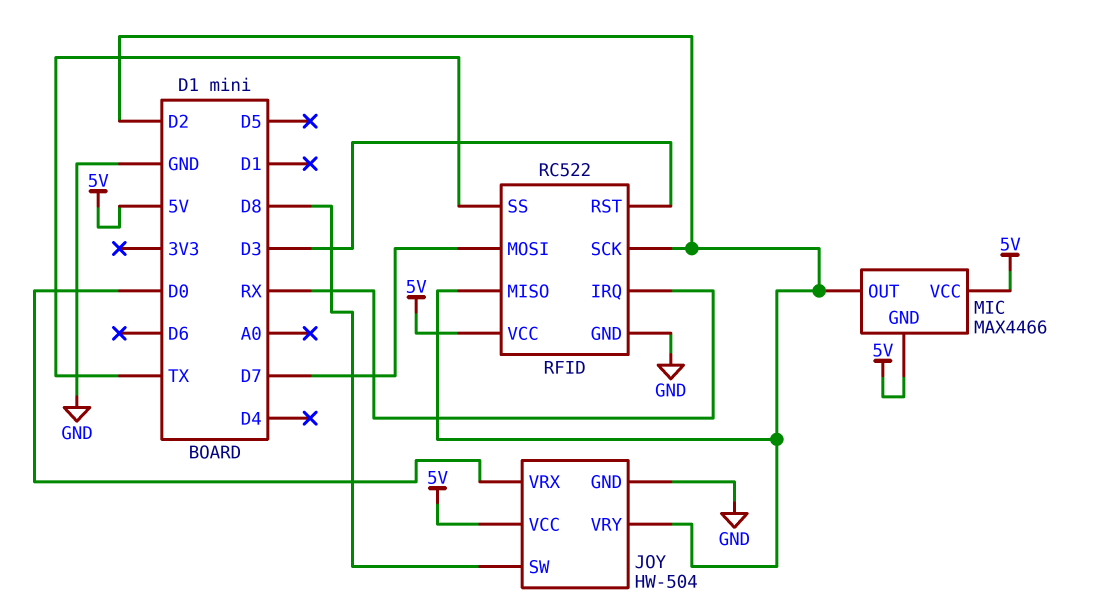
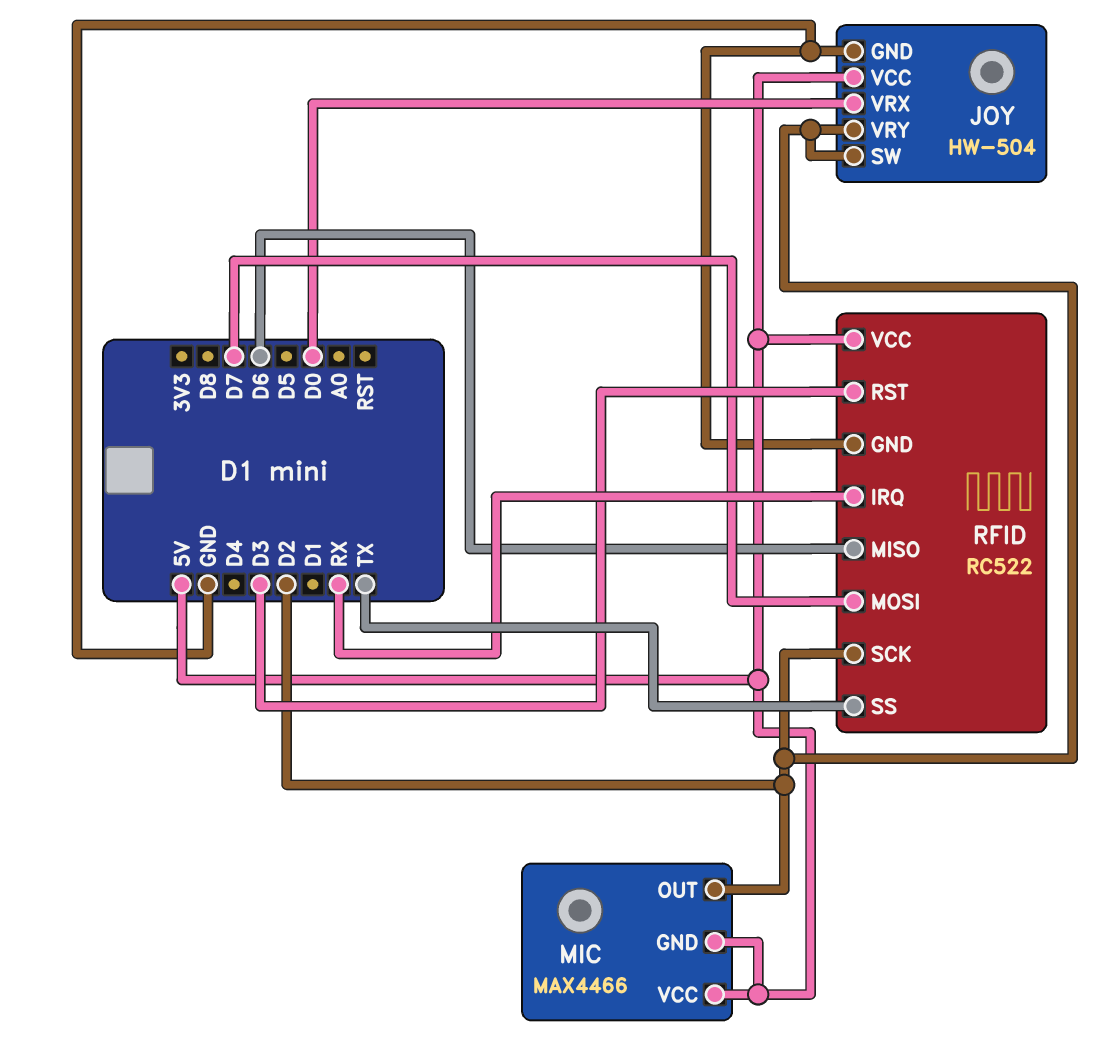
JOY pin SW: D8 -> D2
RFID pin MISO: D2 -> D6

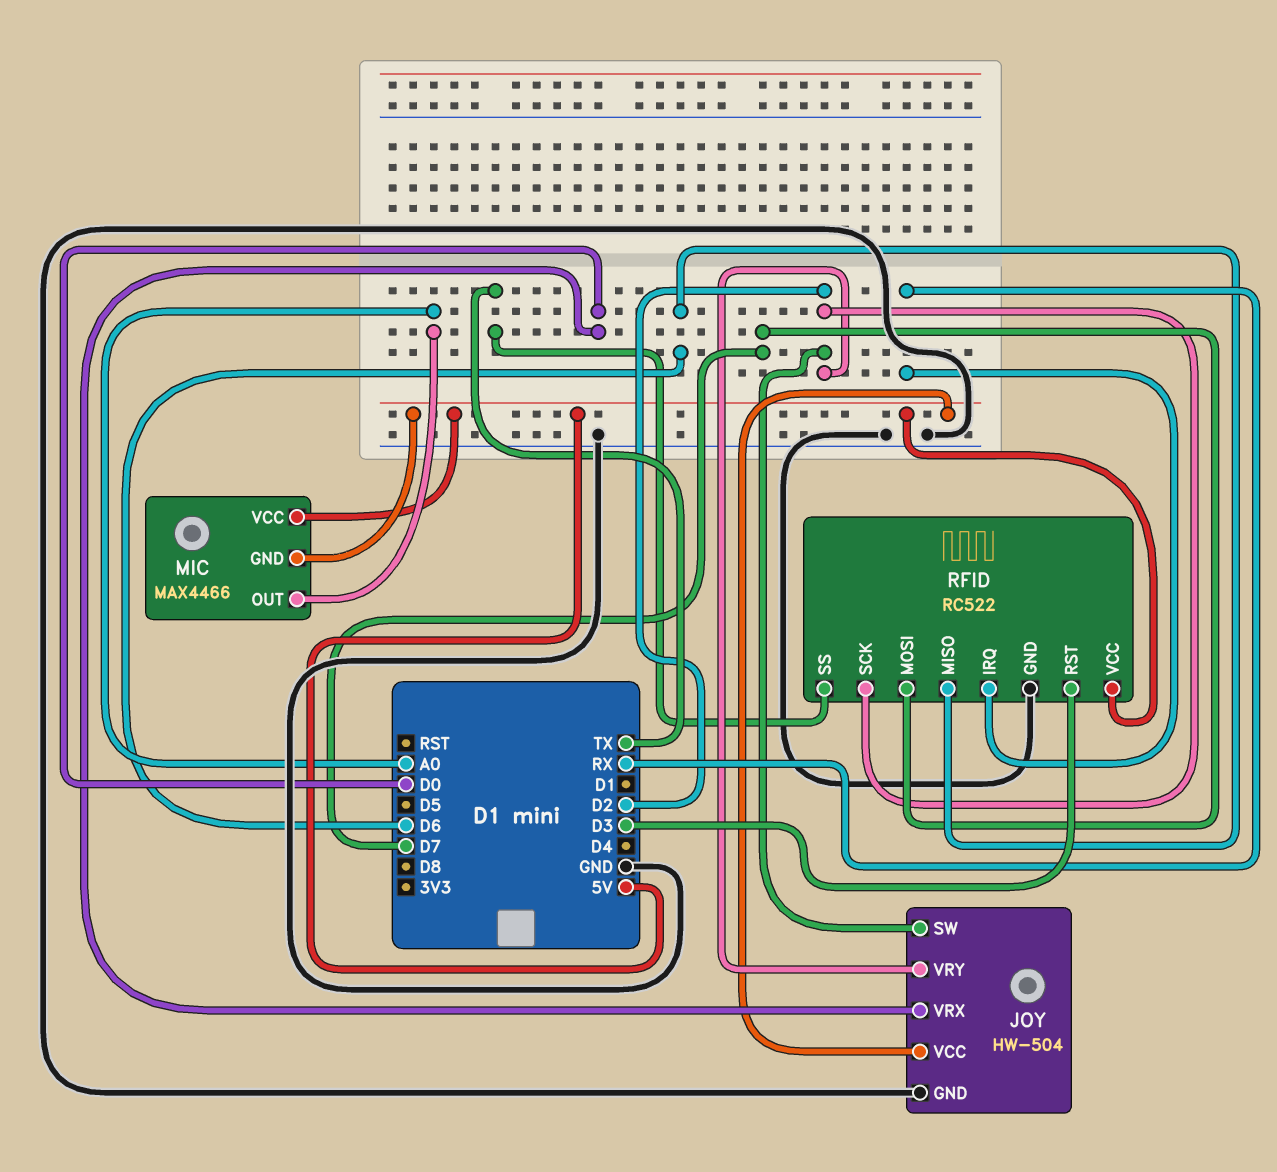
MIC pin OUT: D2 -> A0

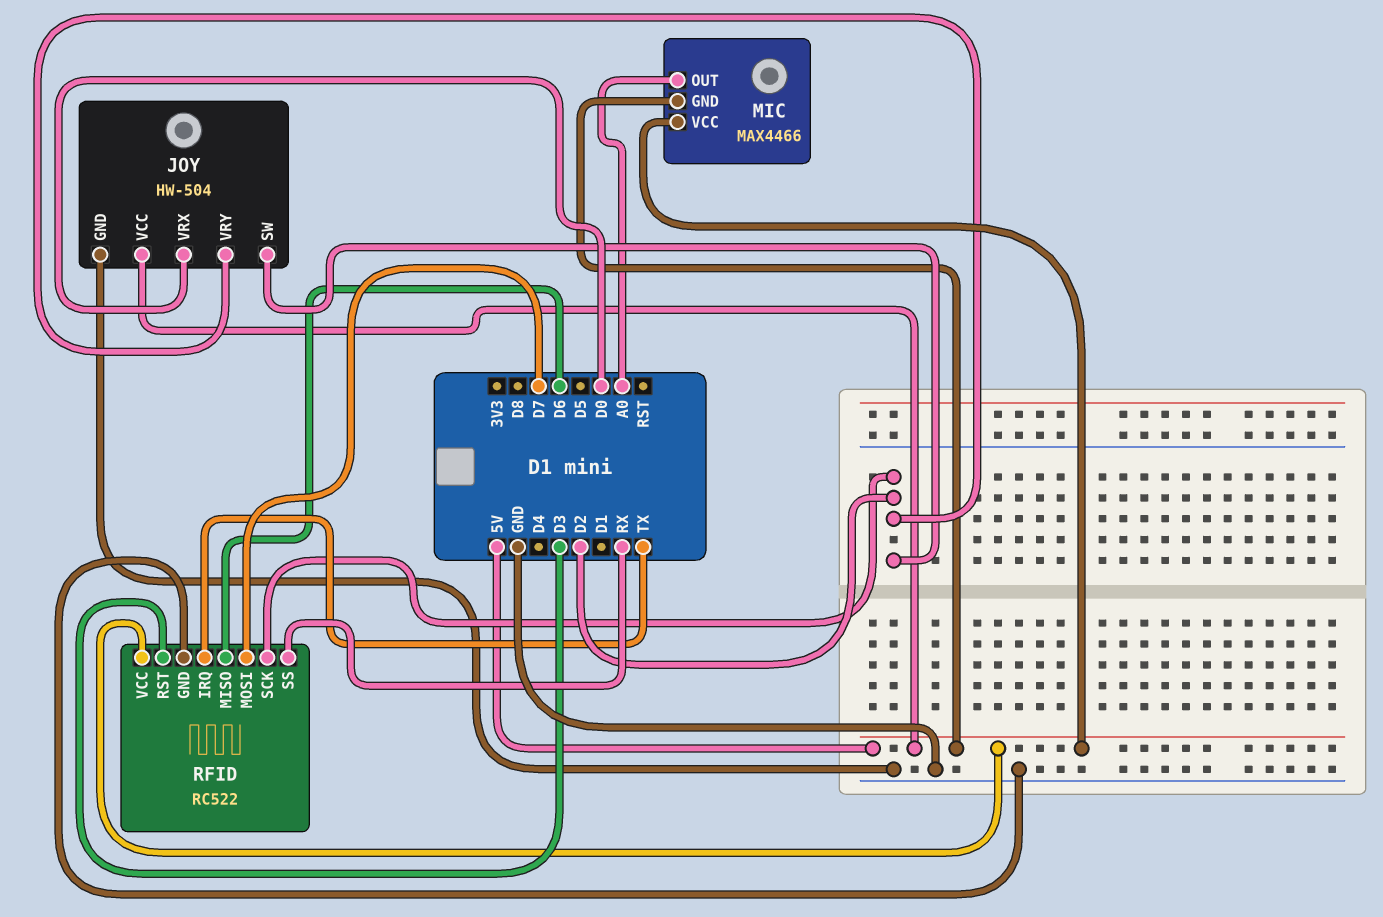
RFID pin IRQ: RX -> TX
RFID pin SS: TX -> RX

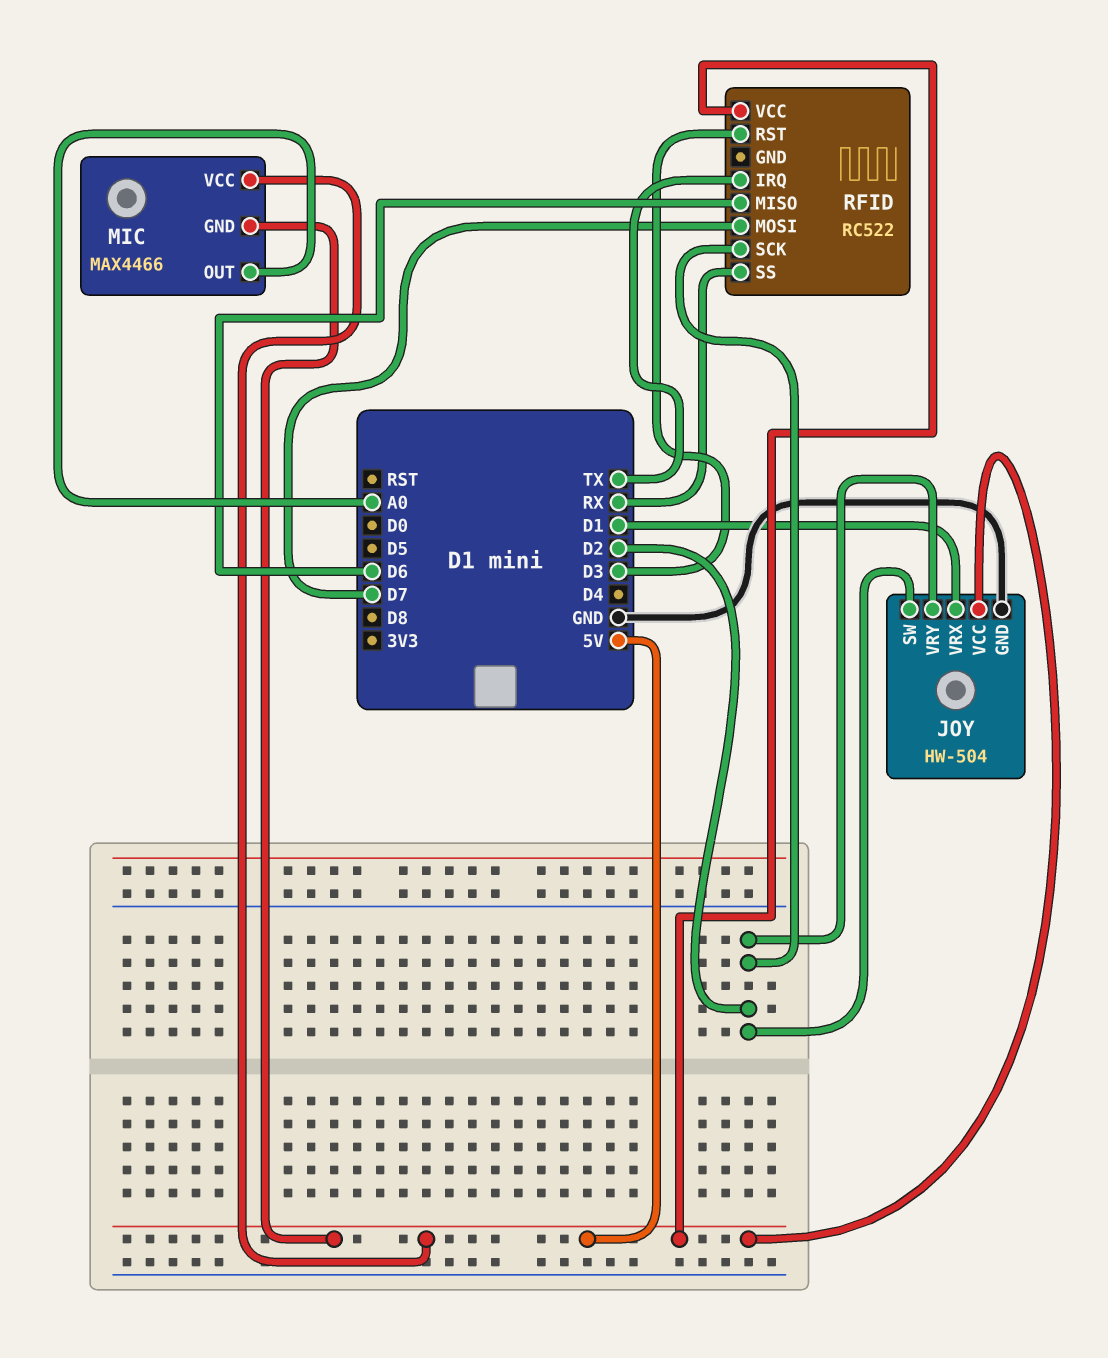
JOY pin VRX: D0 -> D1
RFID pin GND: GND -> none

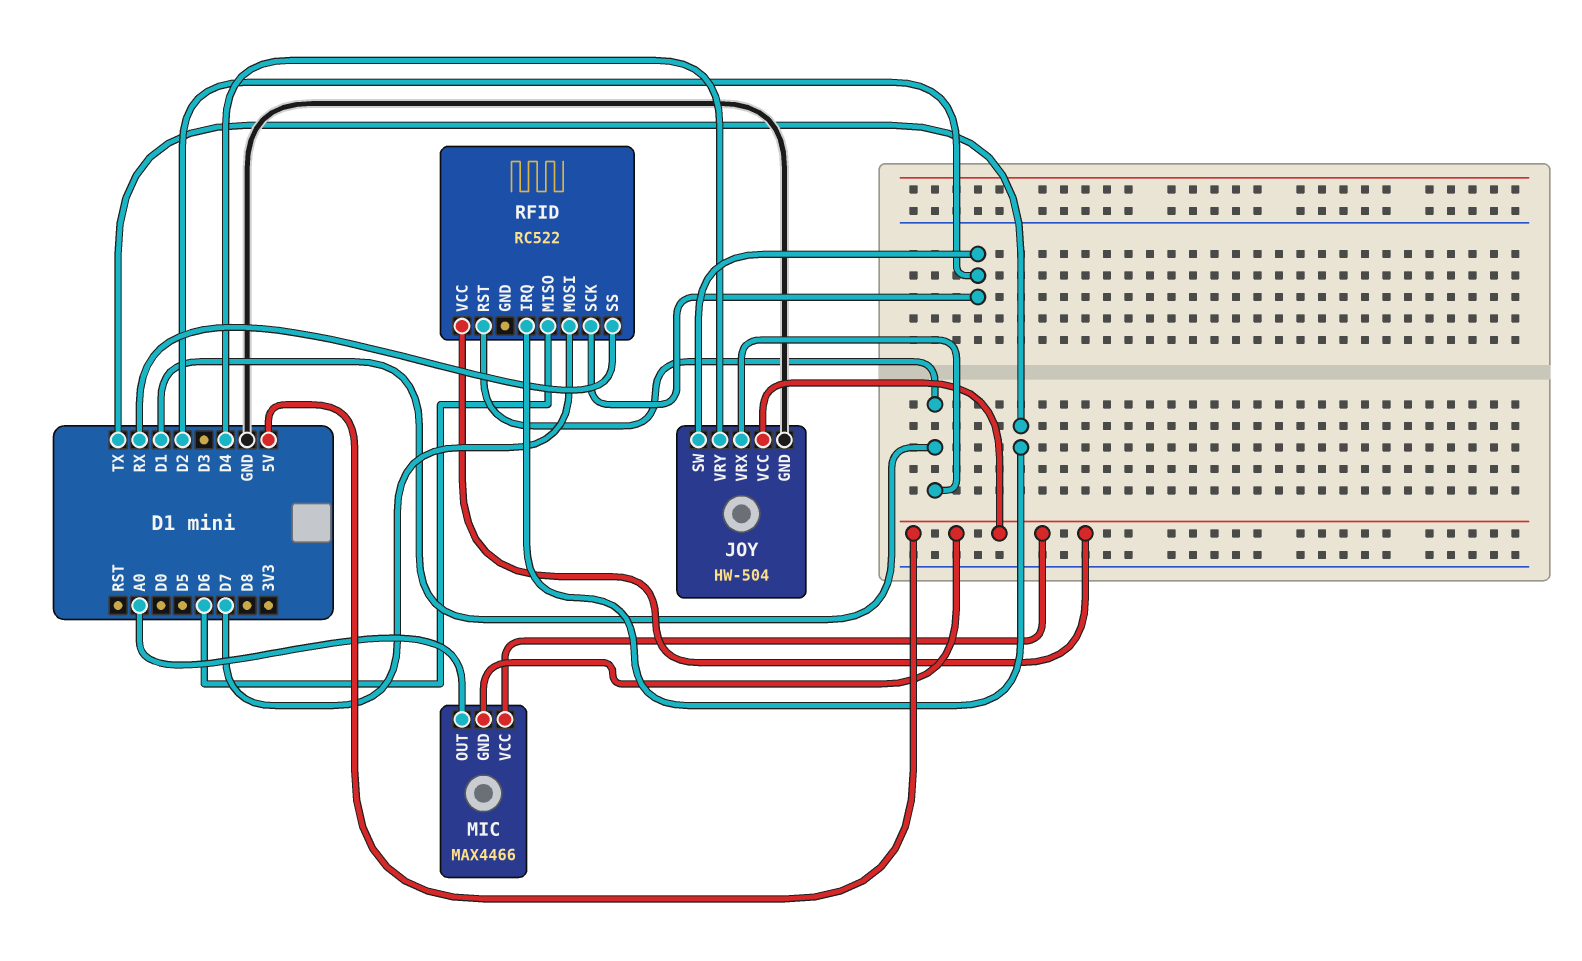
JOY pin VRY: D2 -> D4
RFID pin RST: D3 -> D1

